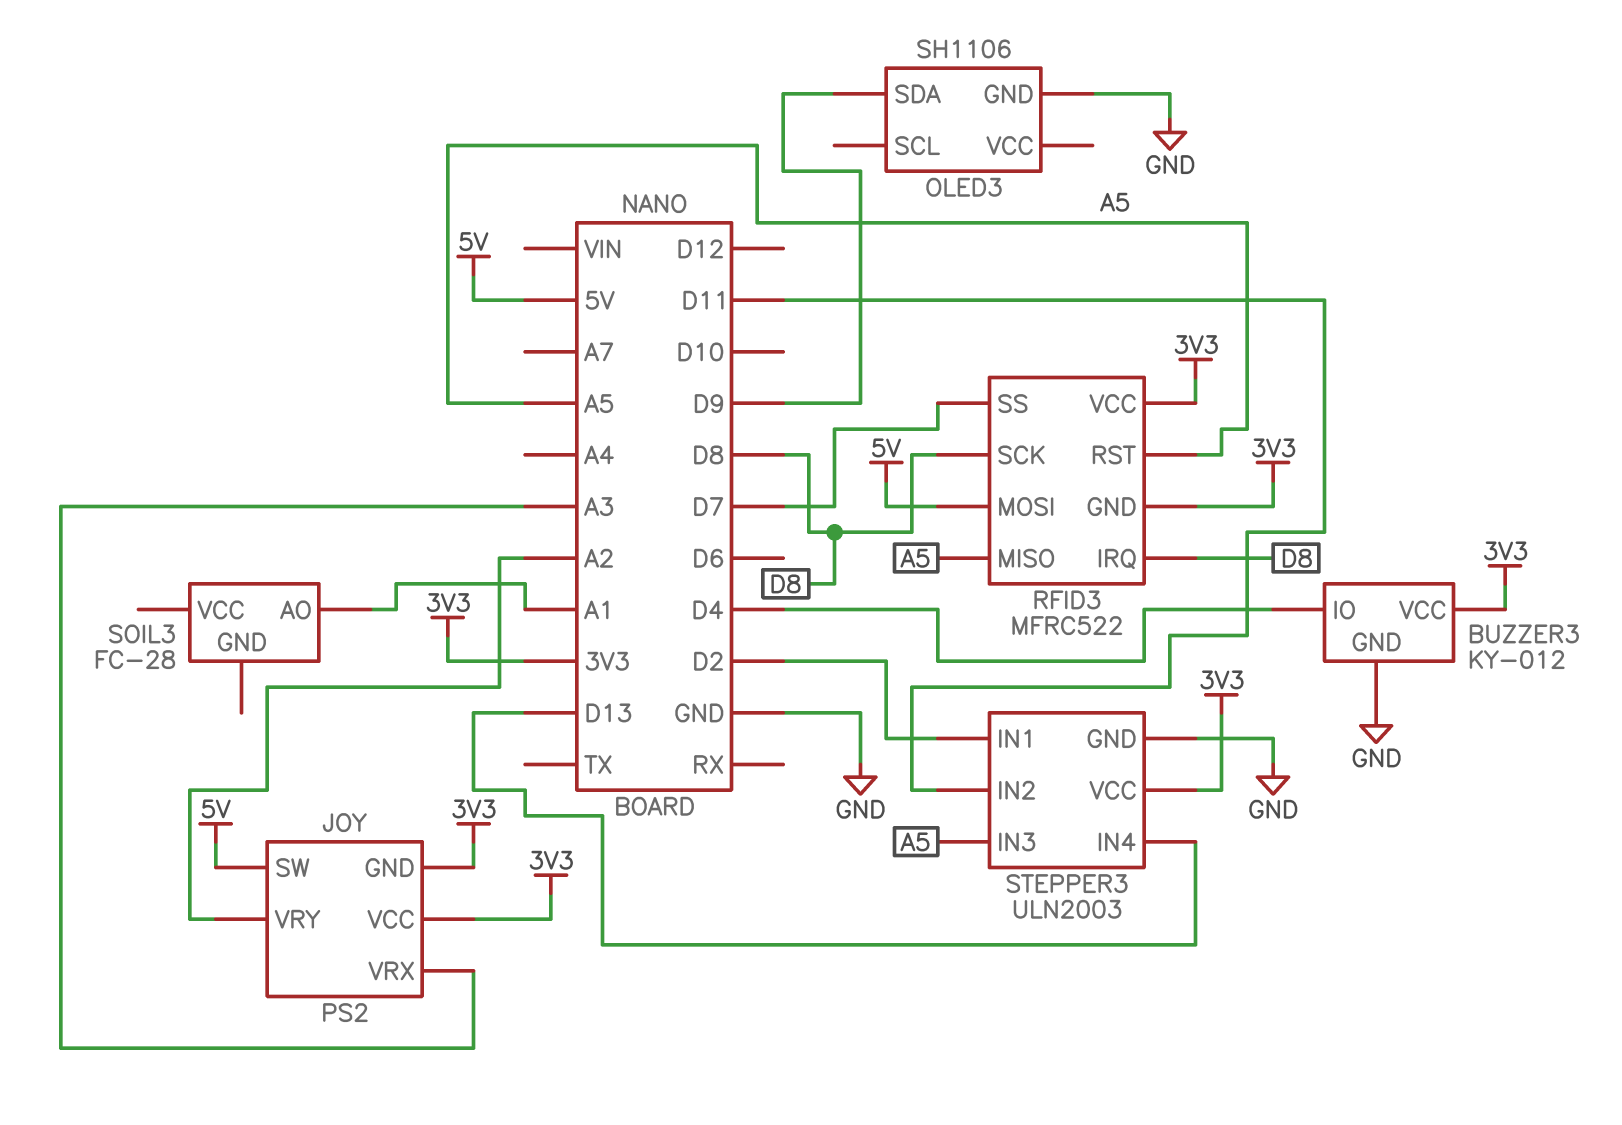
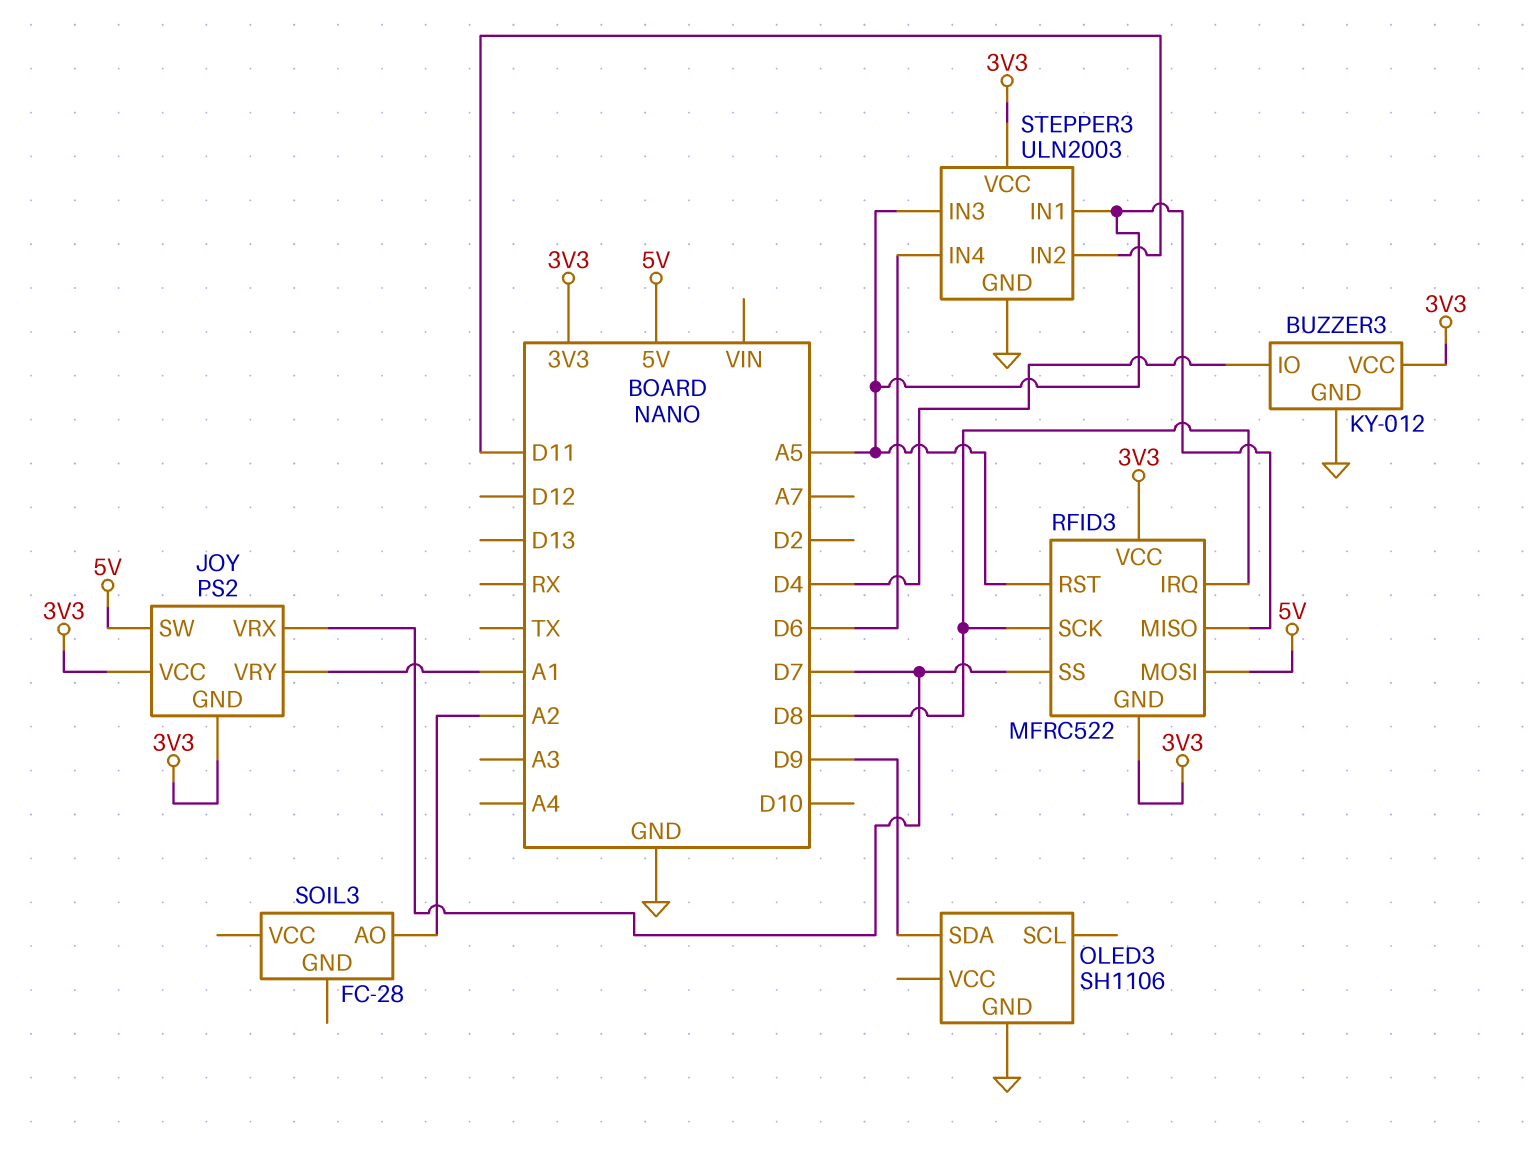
JOY pin VRX: A3 -> D7
JOY pin VRY: A2 -> A1
SOIL3 pin AO: A1 -> A2
STEPPER3 pin IN1: D2 -> A5
STEPPER3 pin IN4: D13 -> D6

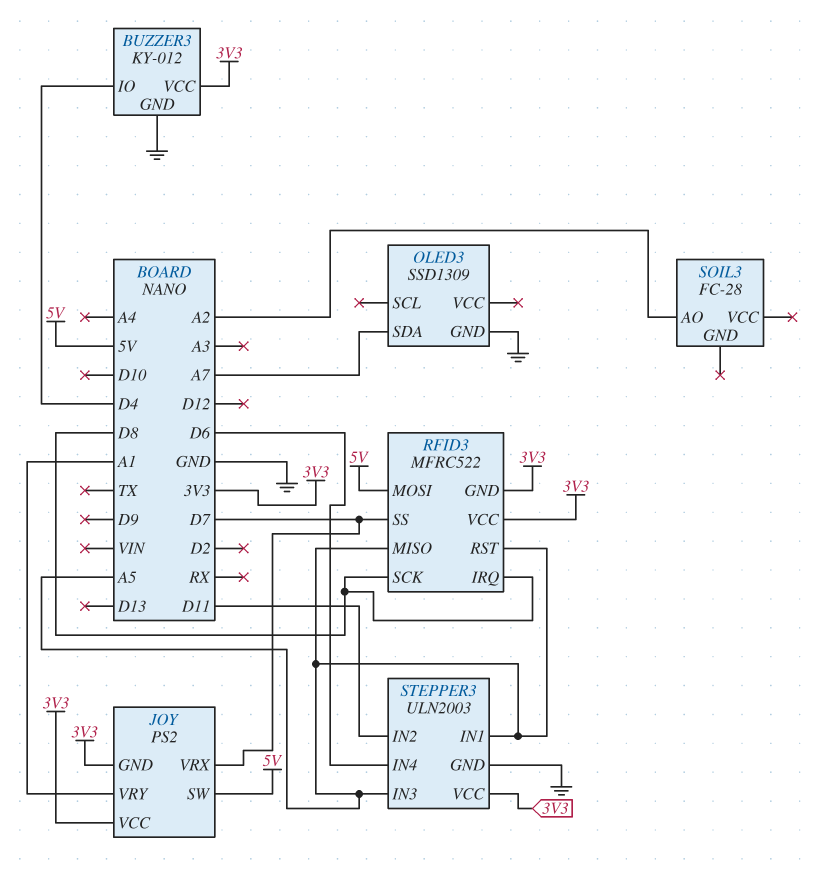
OLED3: SH1106 -> SSD1309
OLED3 pin SDA: D9 -> A7

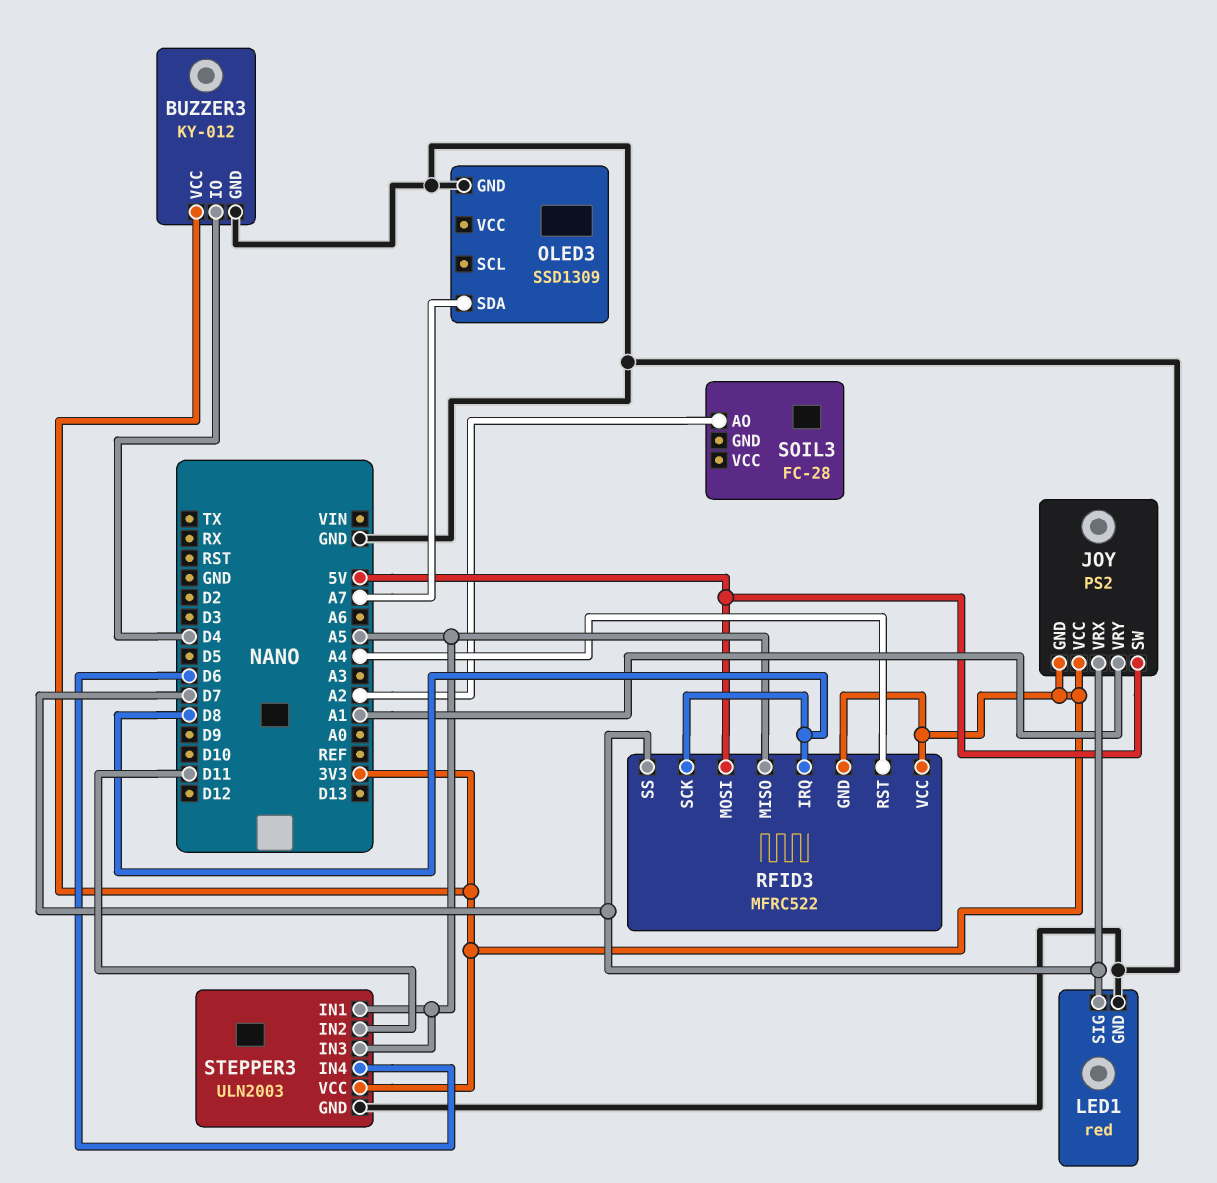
LED1: none -> red
LED1 pin GND: none -> GND
LED1 pin SIG: none -> D7
RFID3 pin RST: A5 -> A4

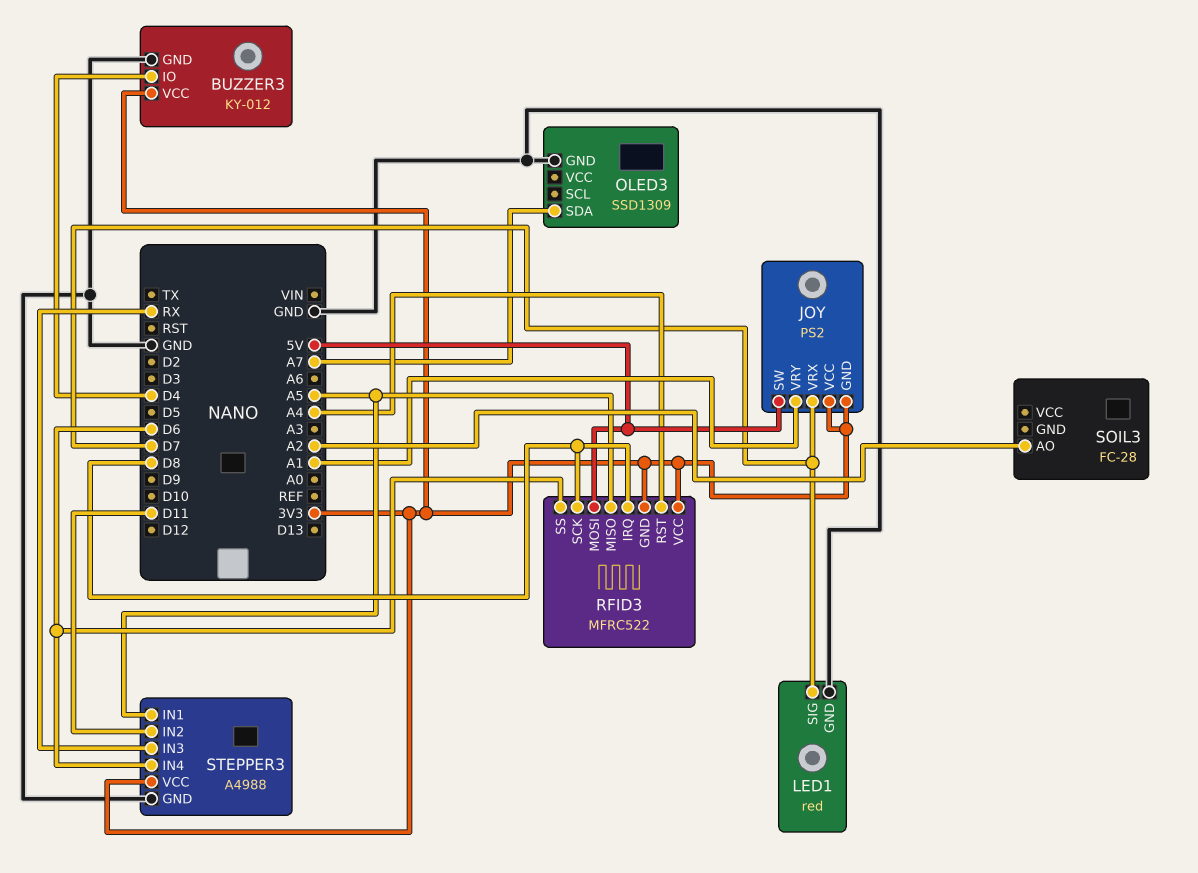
RFID3 pin SS: D7 -> D6
STEPPER3: ULN2003 -> A4988
STEPPER3 pin IN3: A5 -> RX

